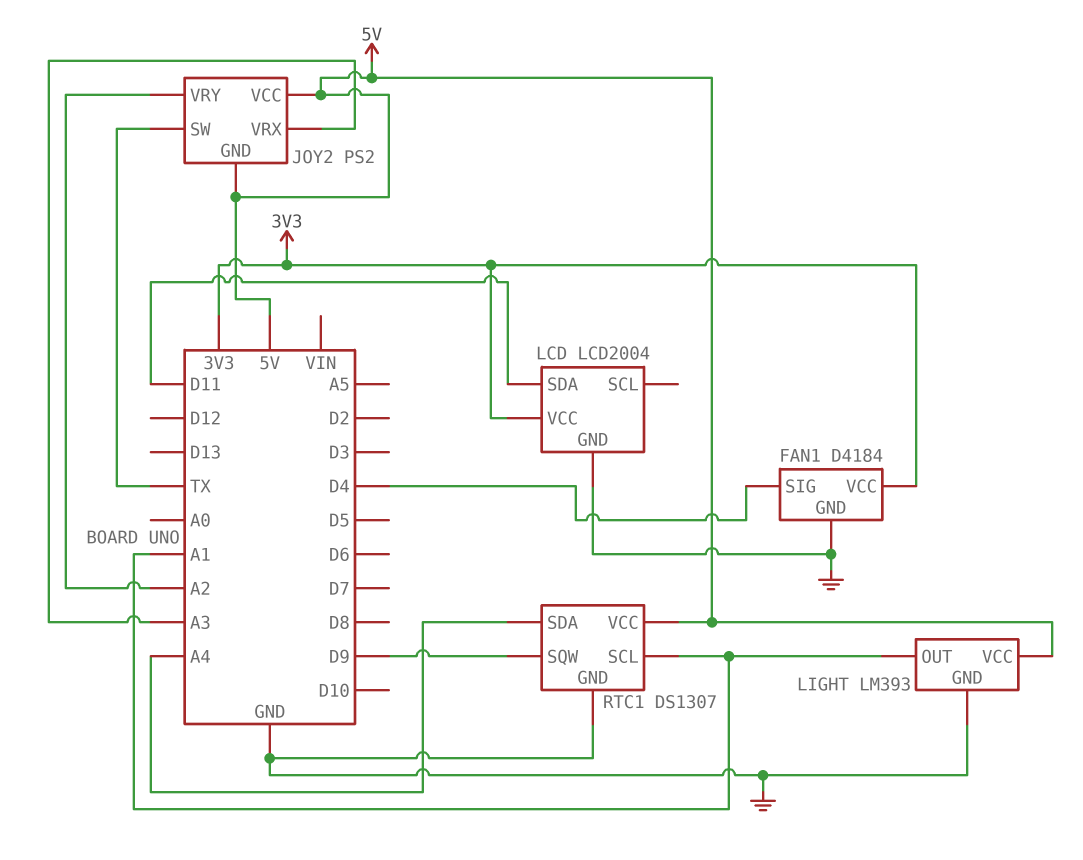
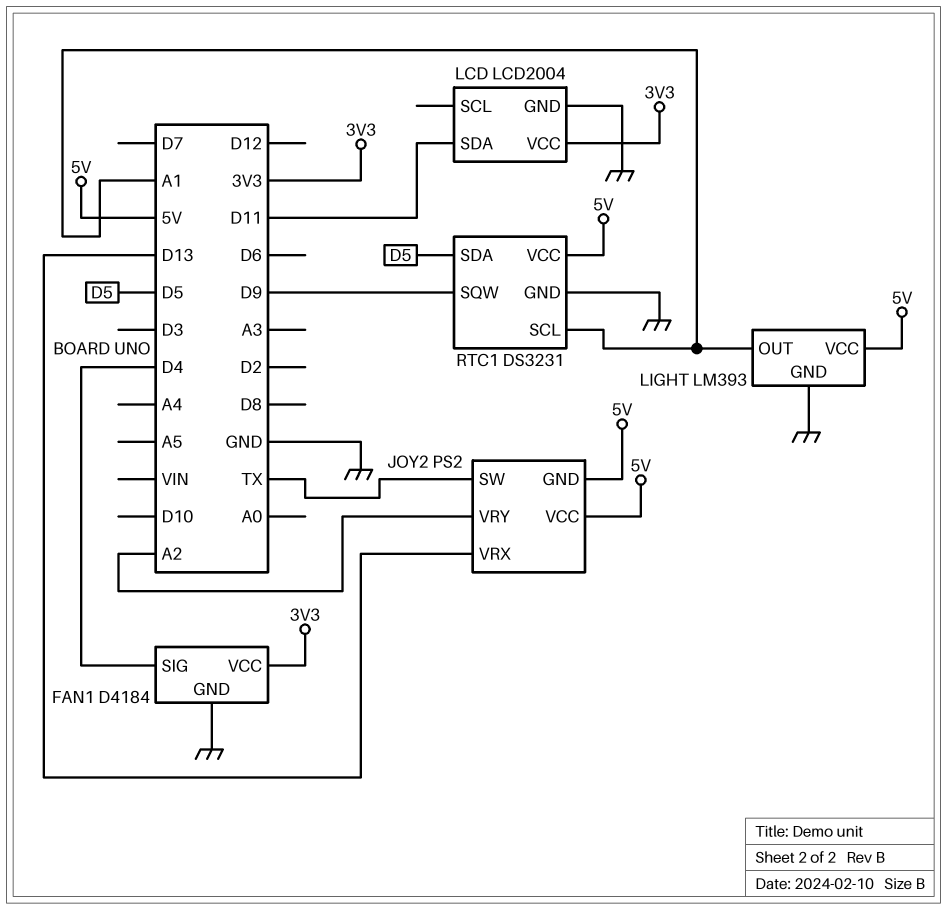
JOY2 pin VRX: A3 -> D13
RTC1: DS1307 -> DS3231
RTC1 pin SDA: A4 -> D5

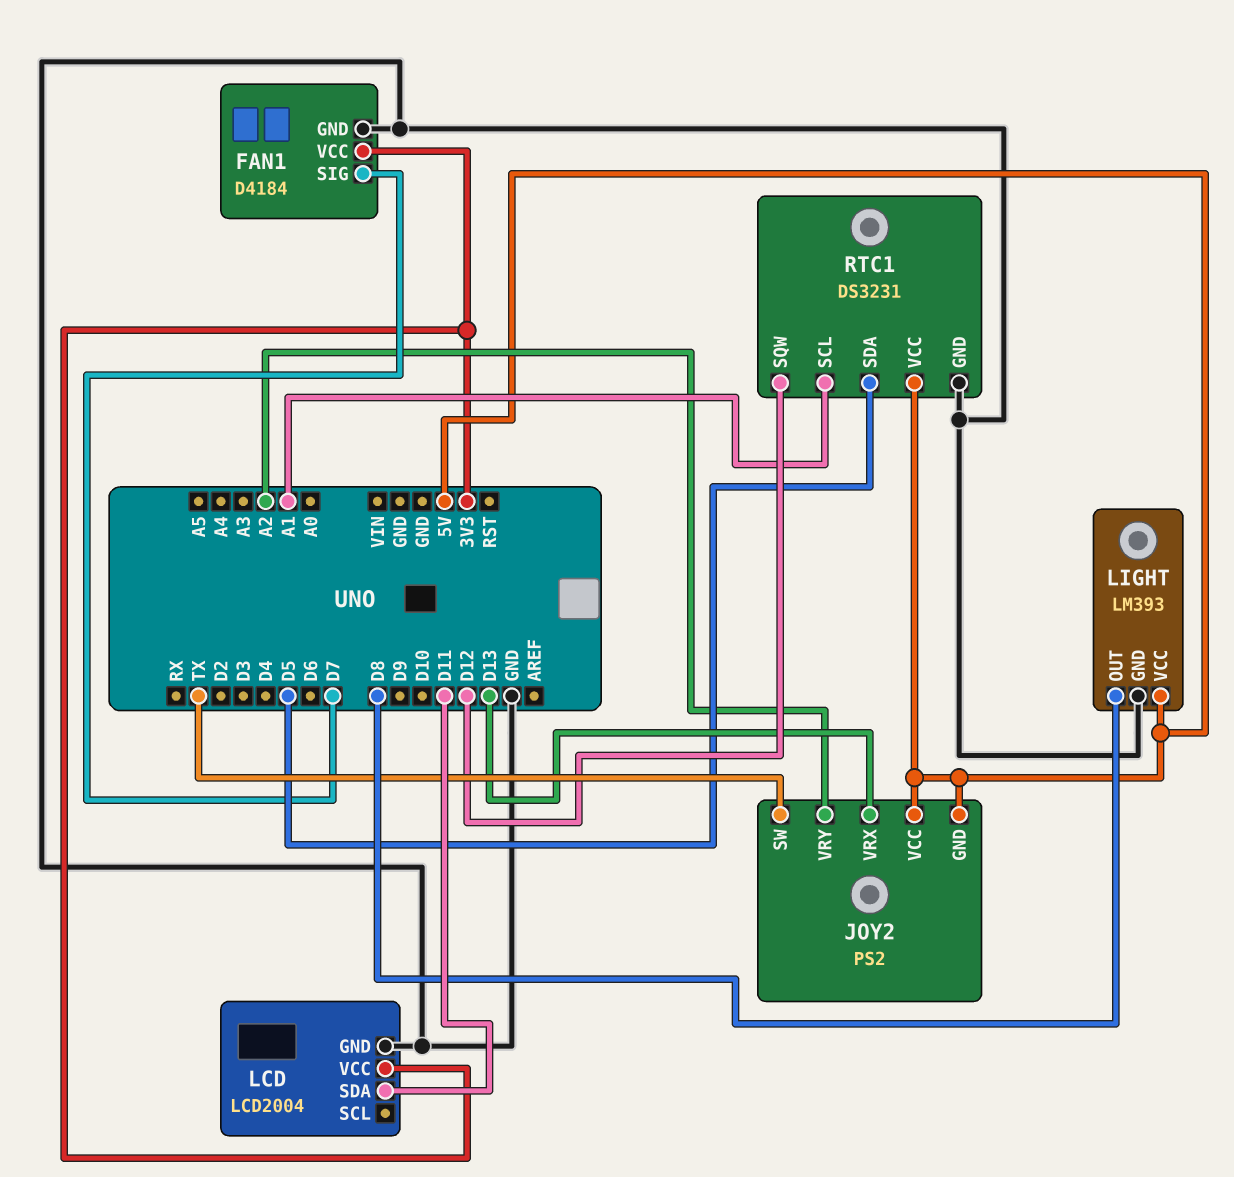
FAN1 pin SIG: D4 -> D7
LIGHT pin OUT: A1 -> D8
RTC1 pin SQW: D9 -> D12

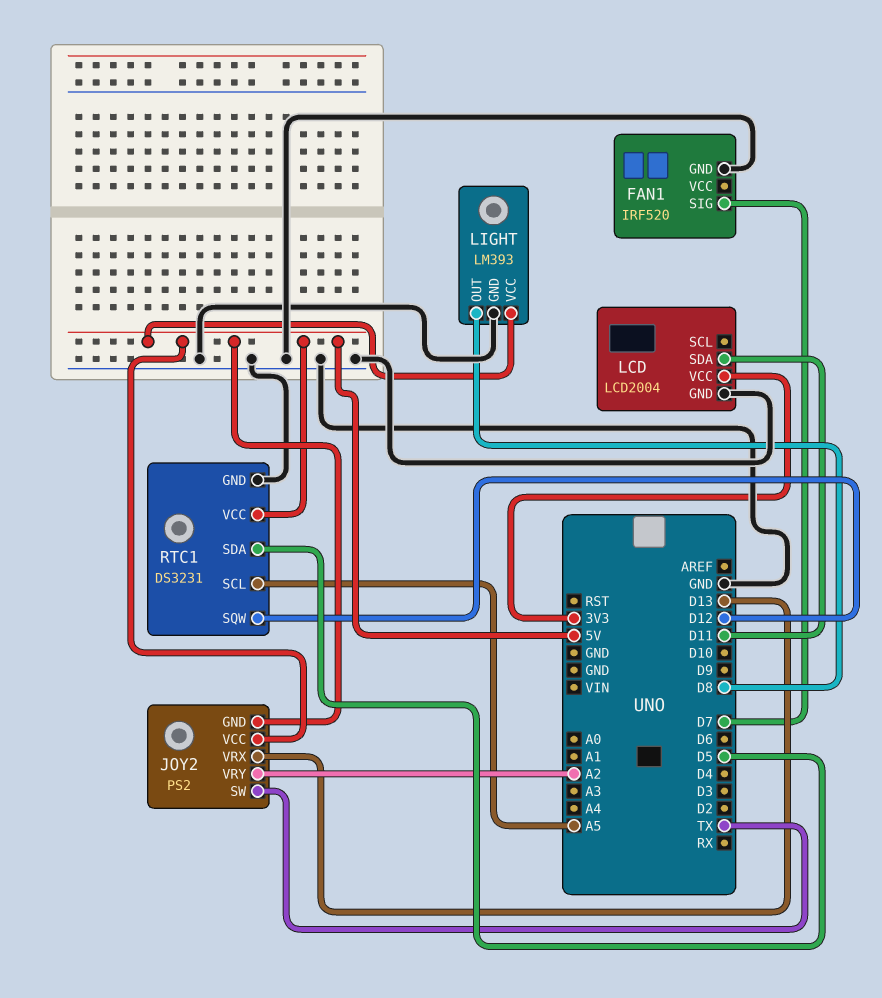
FAN1: D4184 -> IRF520
FAN1 pin VCC: 3V3 -> none
RTC1 pin SCL: A1 -> A5

